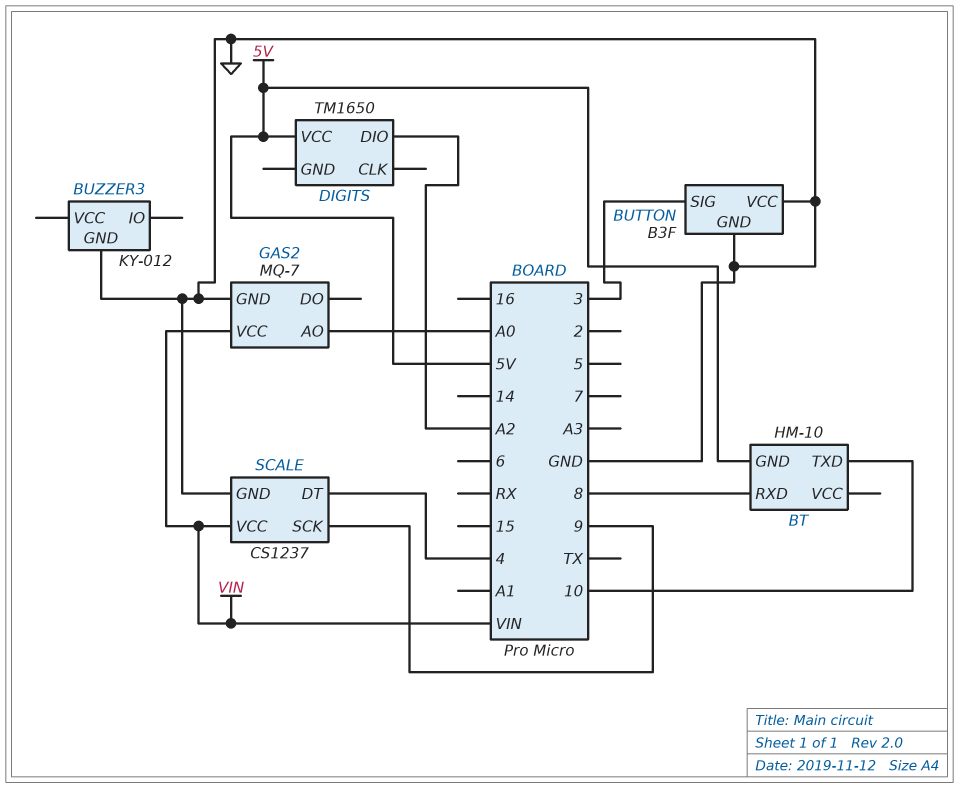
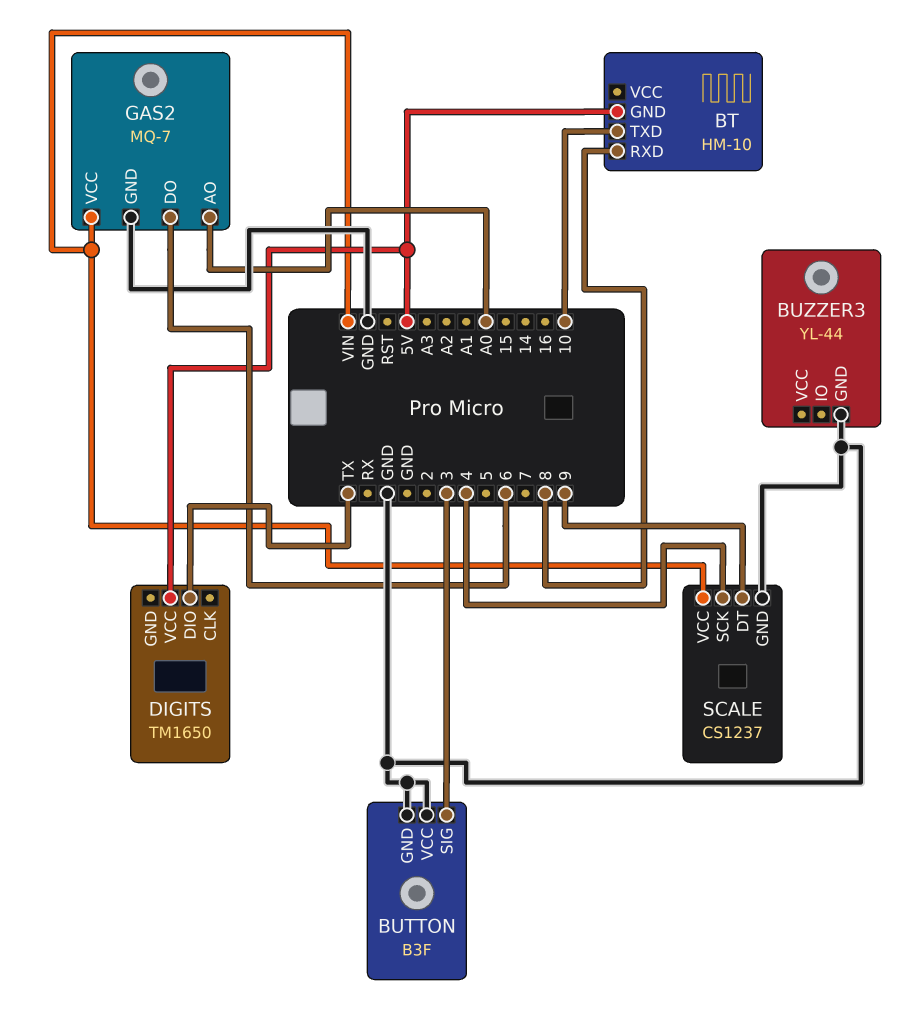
BUZZER3: KY-012 -> YL-44
DIGITS pin DIO: A2 -> TX
GAS2 pin DO: none -> 6
SCALE pin DT: 4 -> 9
SCALE pin SCK: 9 -> 4

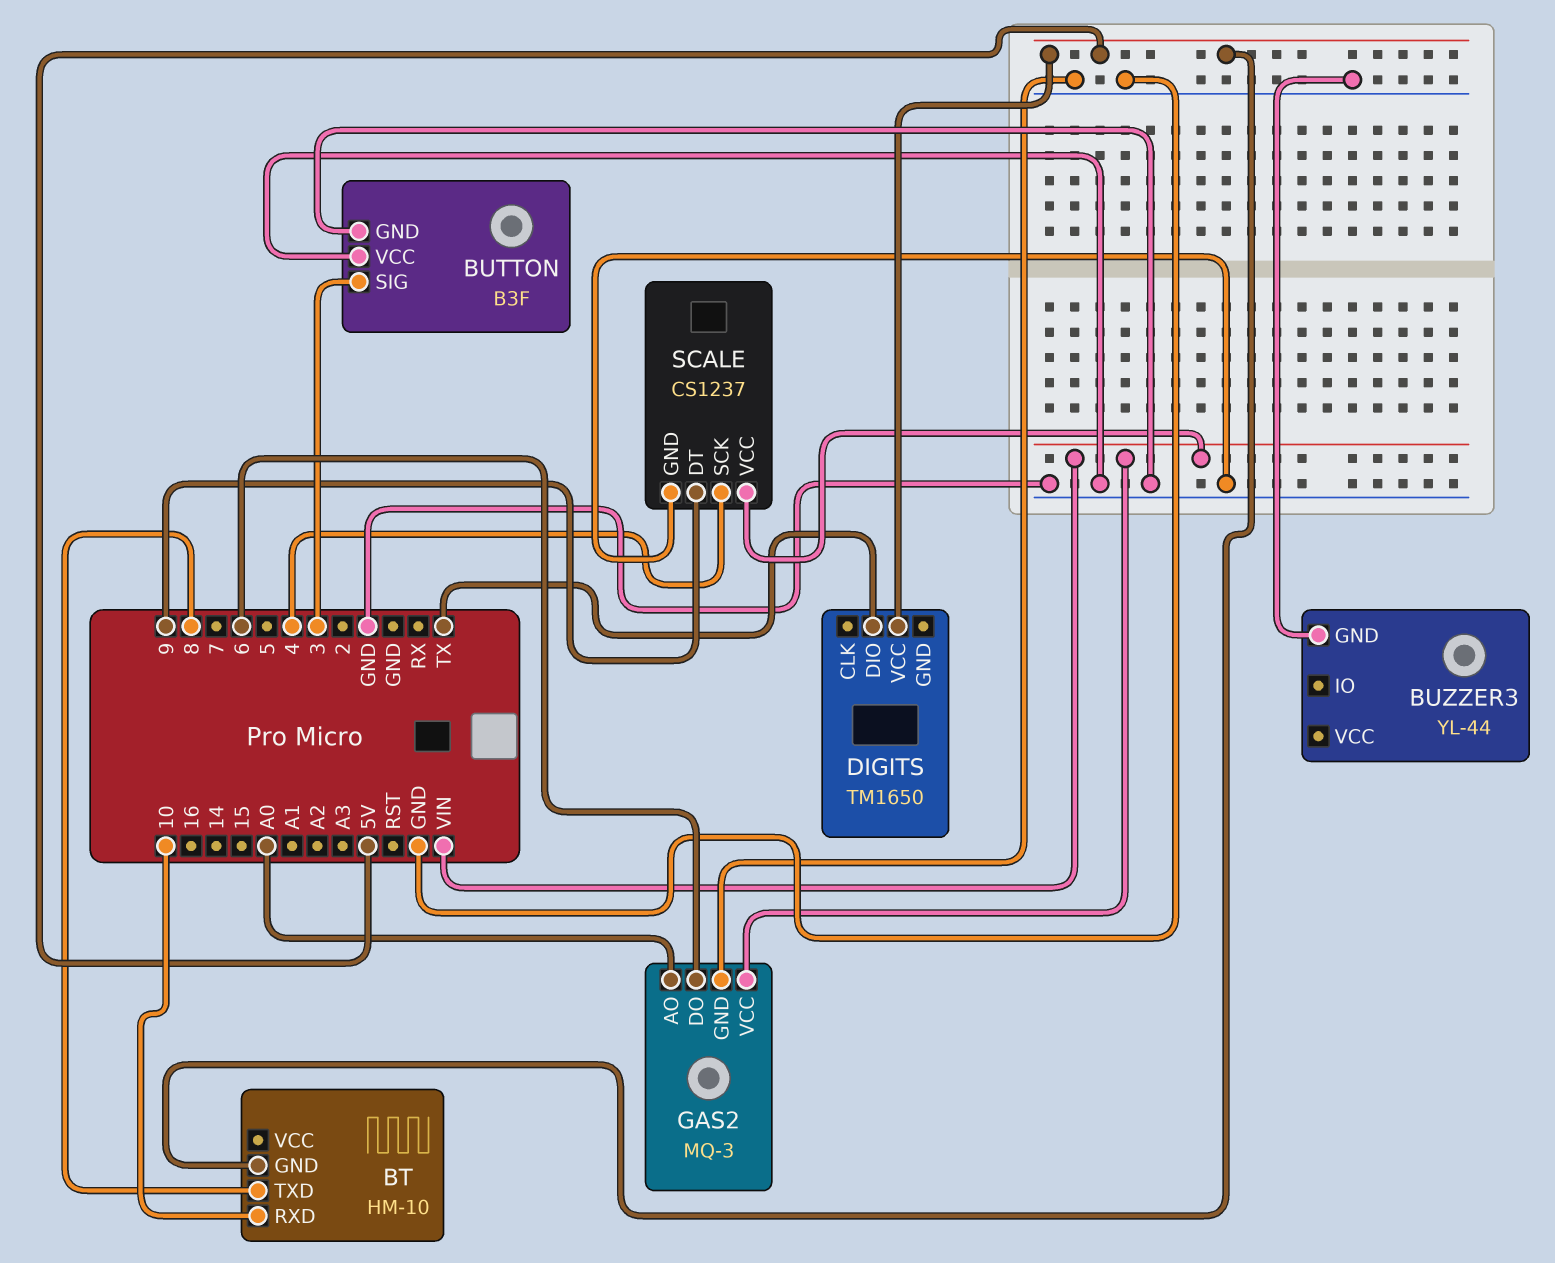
BT pin RXD: 8 -> 10
BT pin TXD: 10 -> 8
GAS2: MQ-7 -> MQ-3

